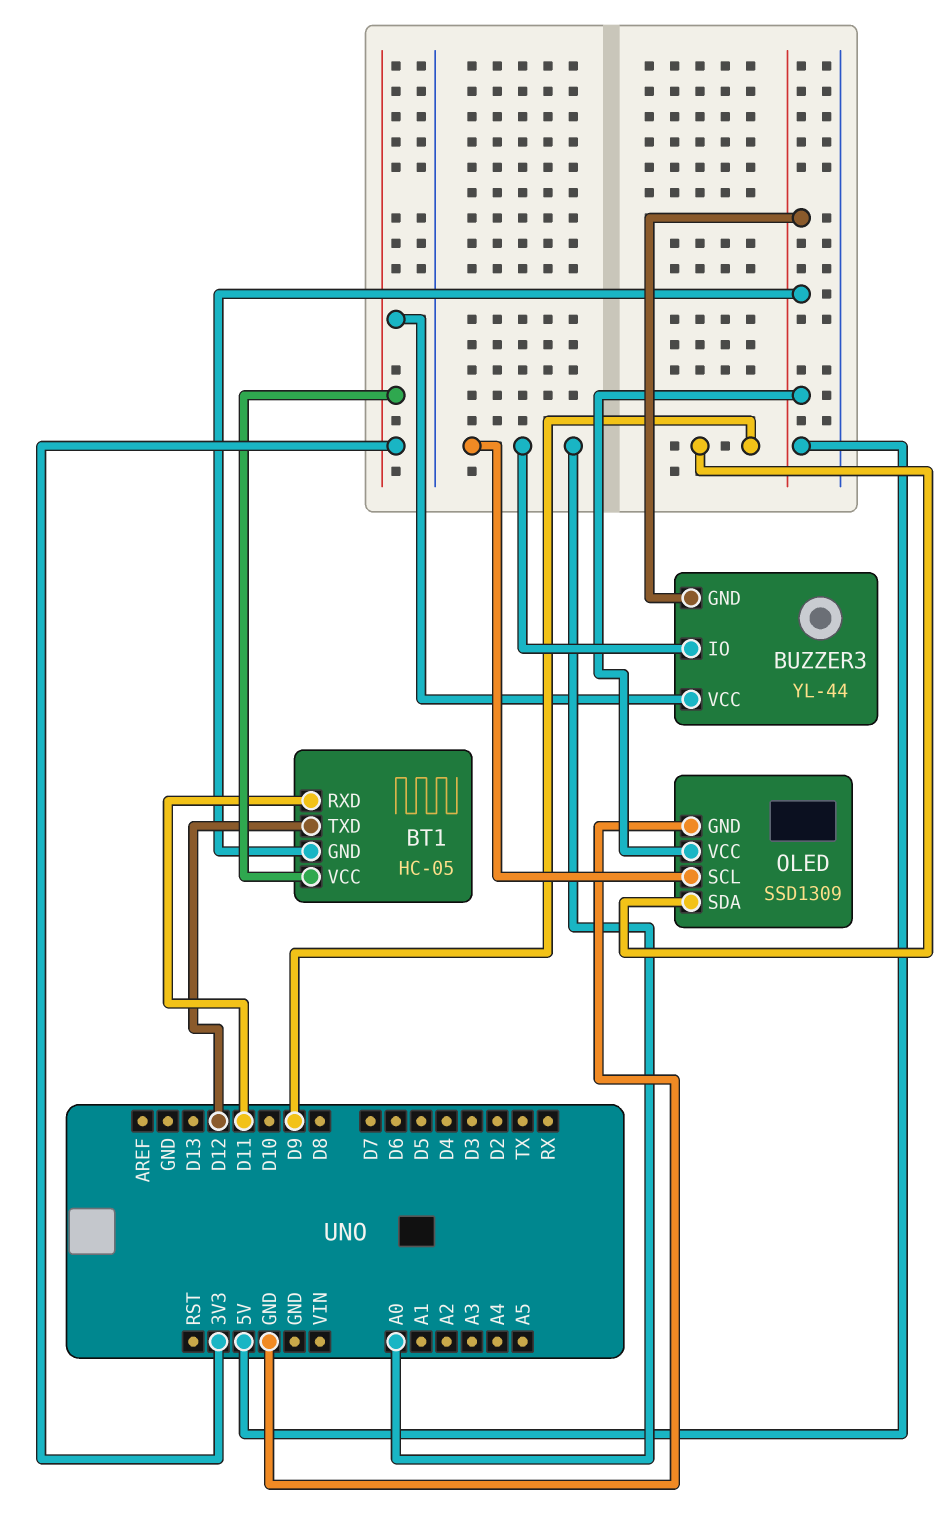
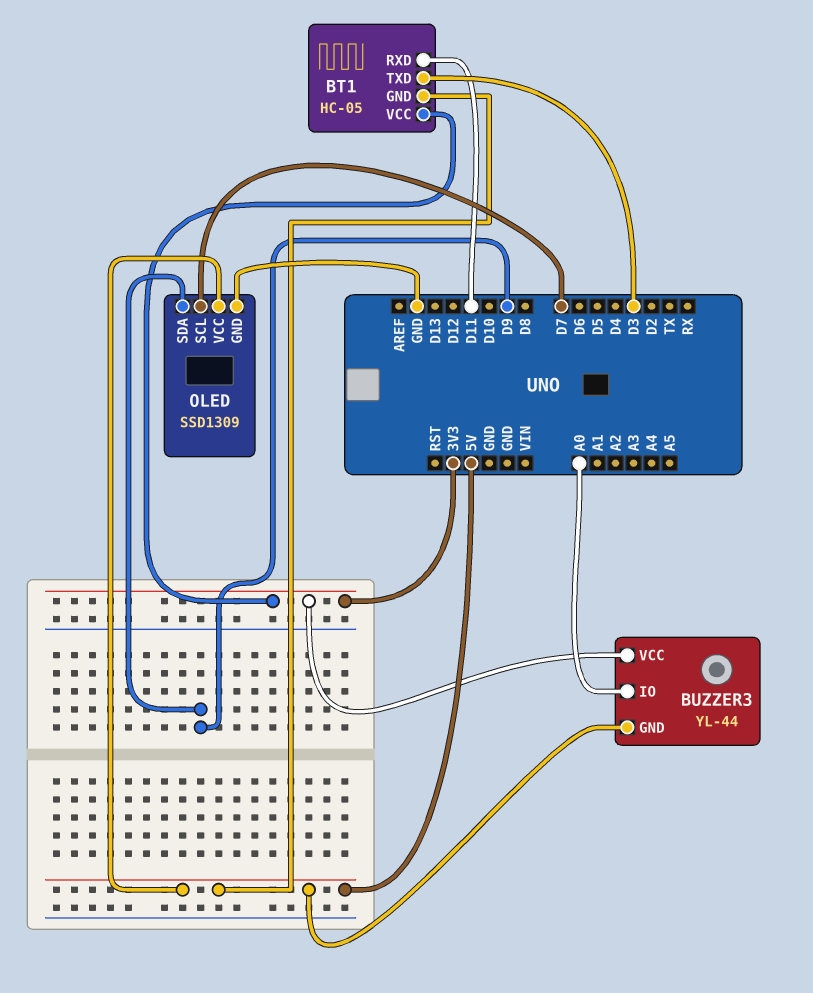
BT1 pin TXD: D12 -> D3
OLED pin SCL: A0 -> D7

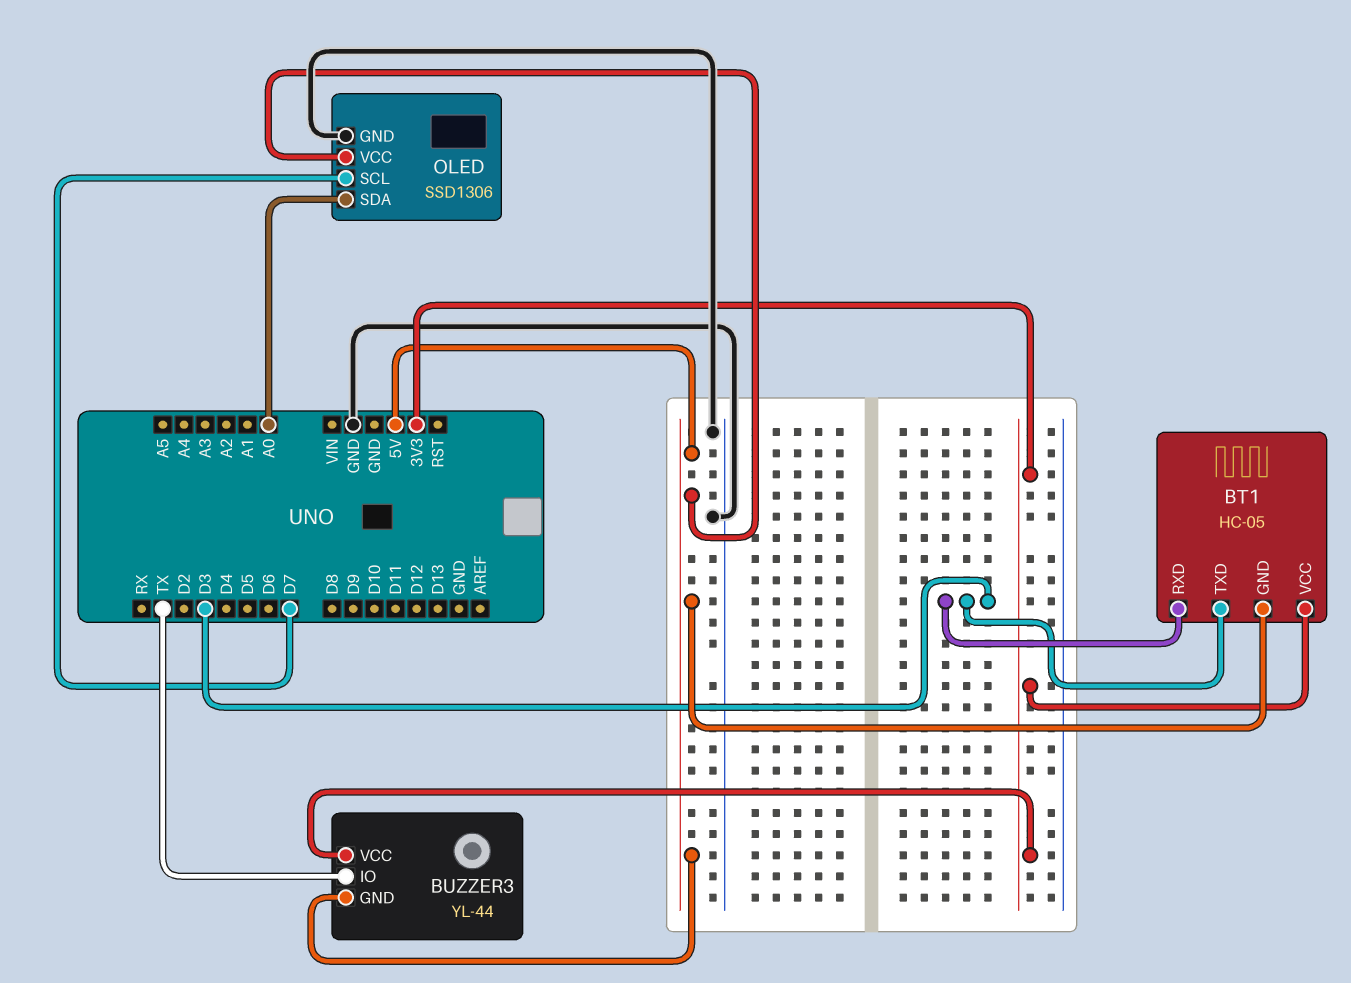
BT1 pin RXD: D11 -> D3
BUZZER3 pin IO: A0 -> TX
OLED: SSD1309 -> SSD1306
OLED pin SDA: D9 -> A0

